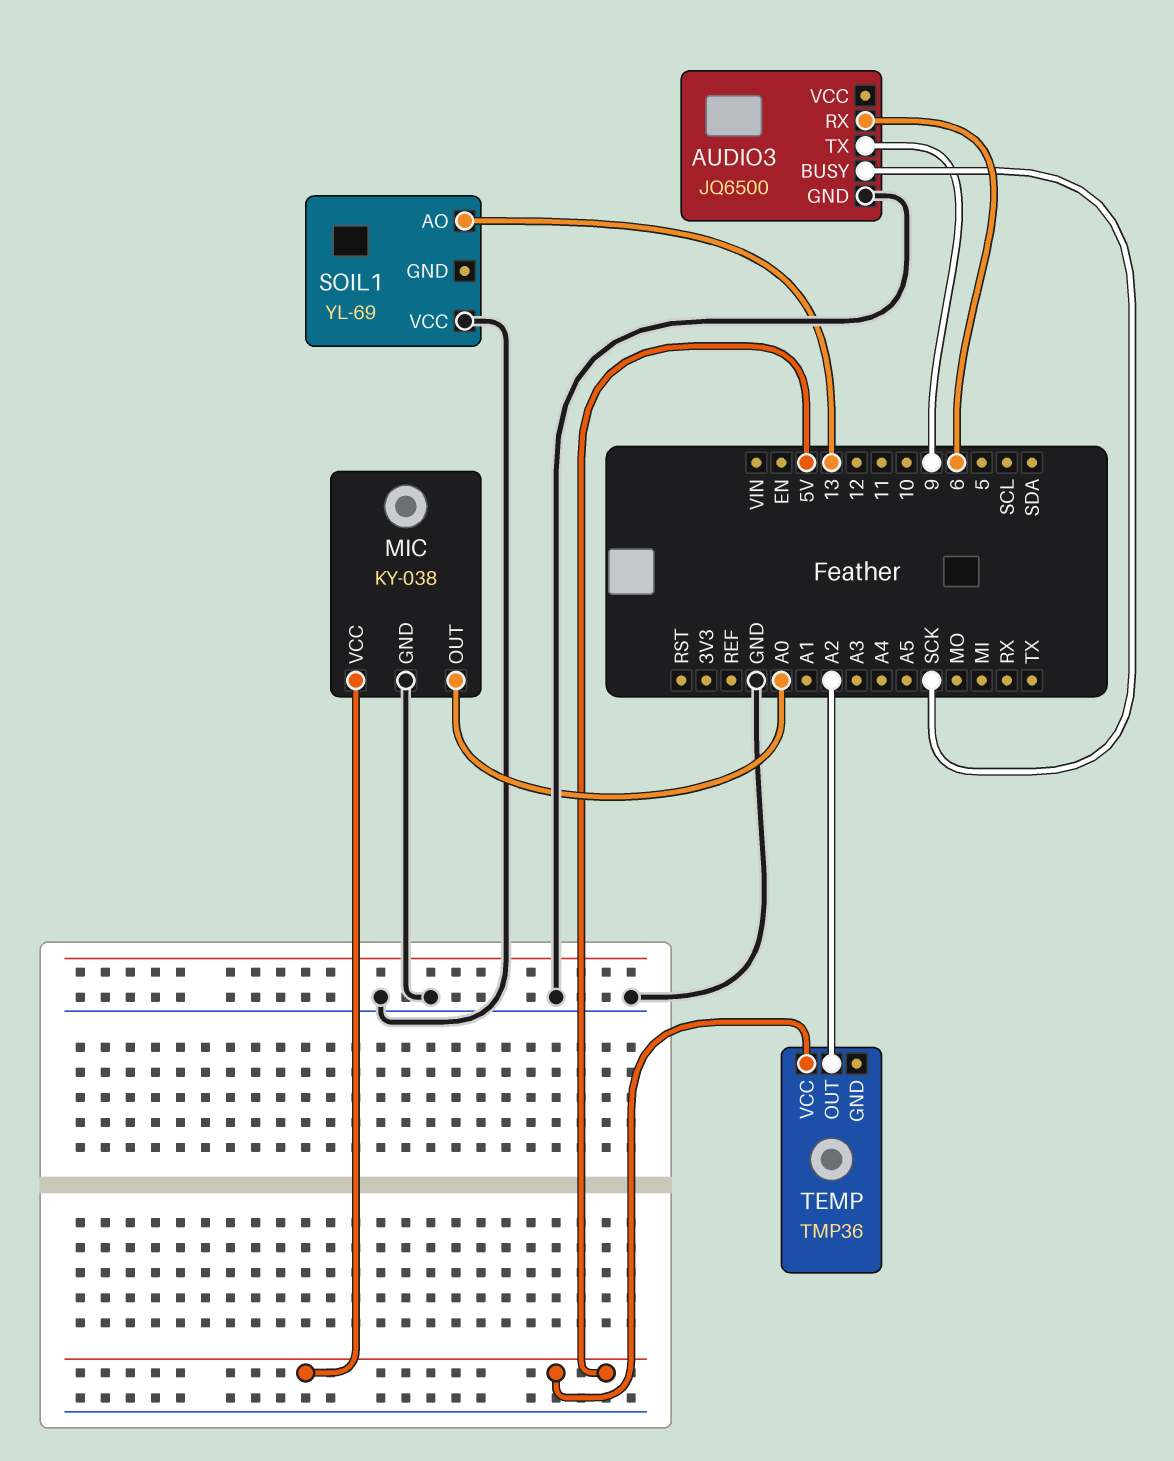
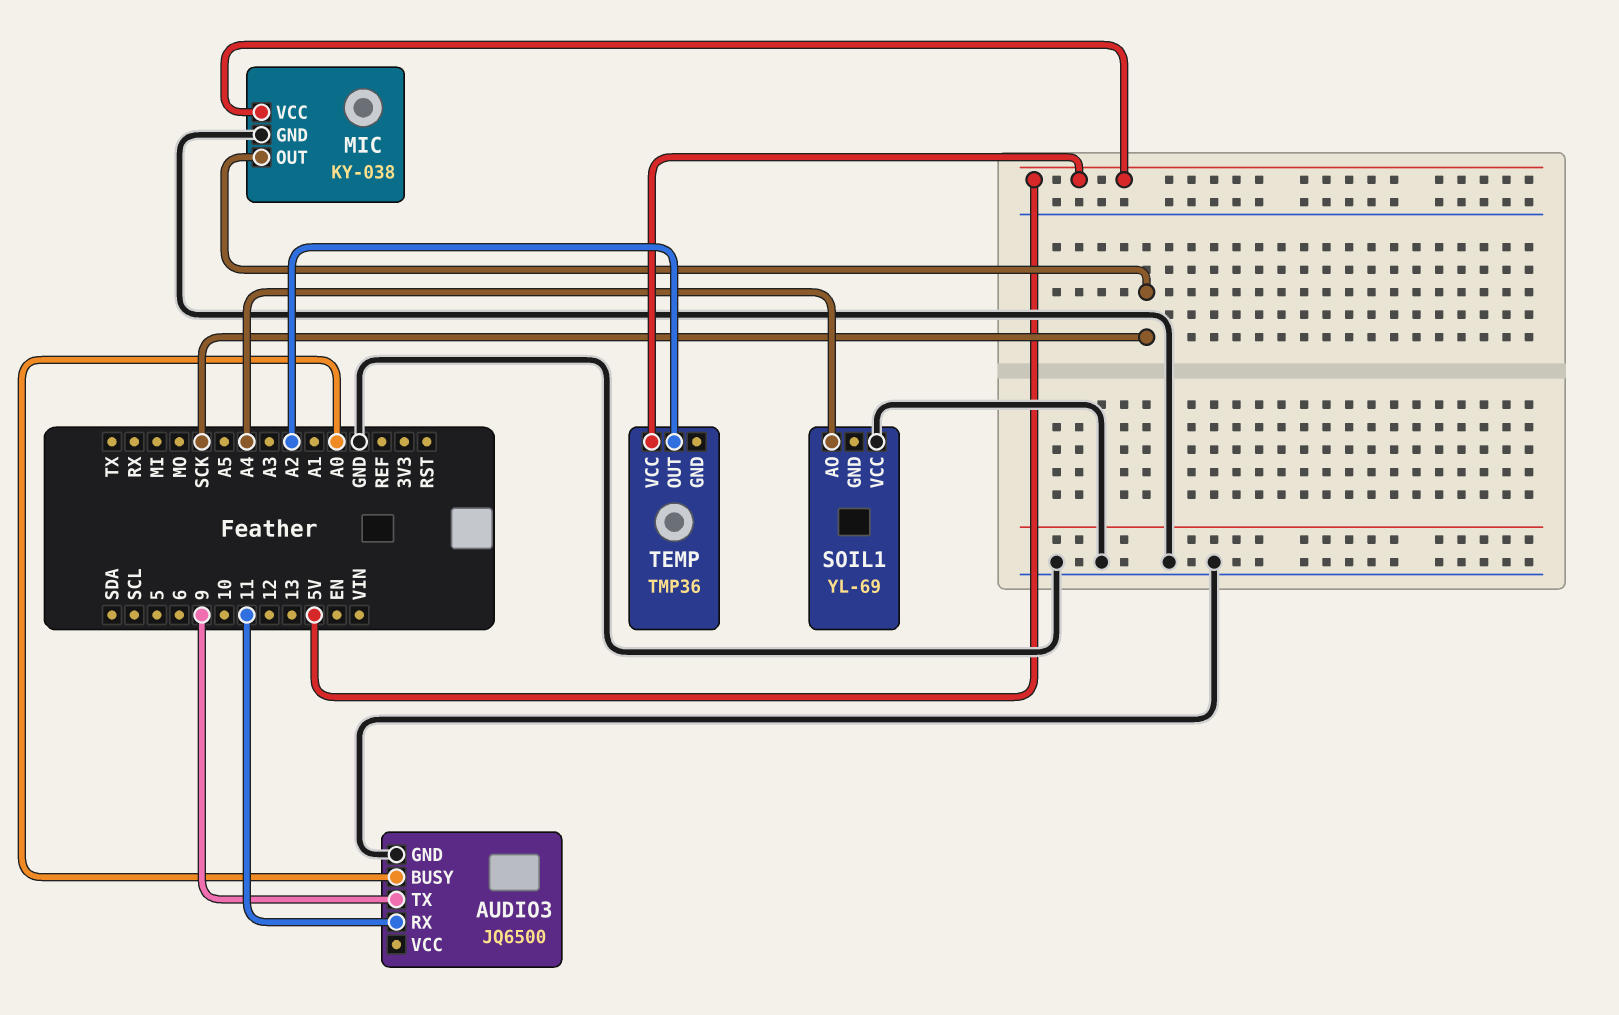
AUDIO3 pin BUSY: SCK -> A0
AUDIO3 pin RX: 6 -> 11
MIC pin OUT: A0 -> SCK
SOIL1 pin AO: 13 -> A4

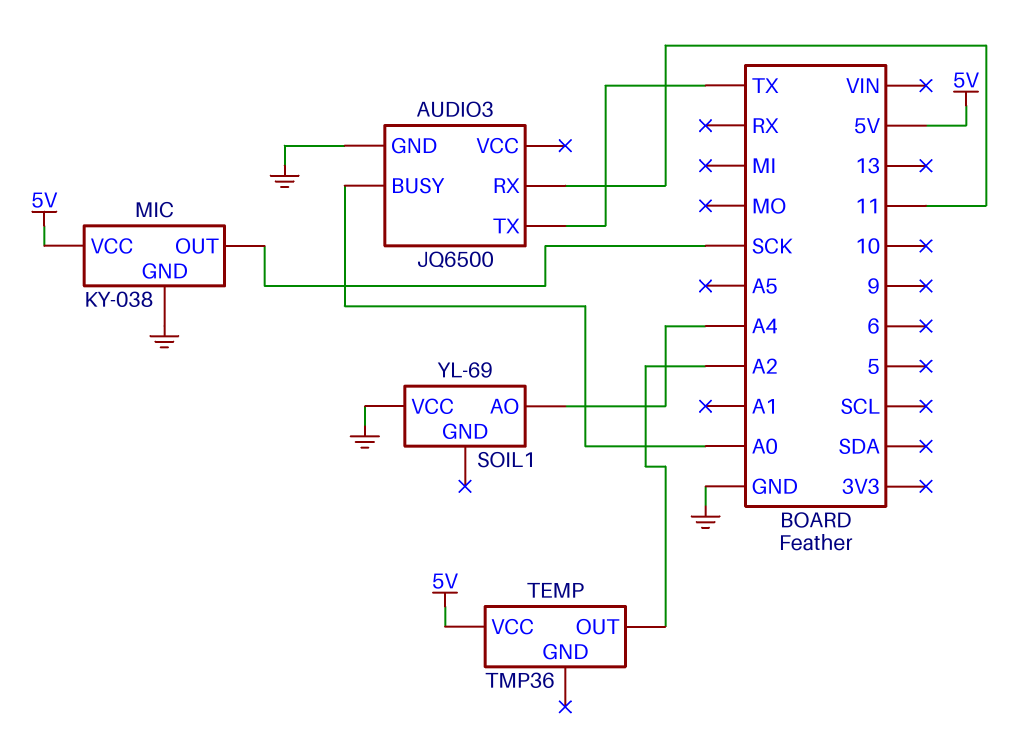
AUDIO3 pin TX: 9 -> TX

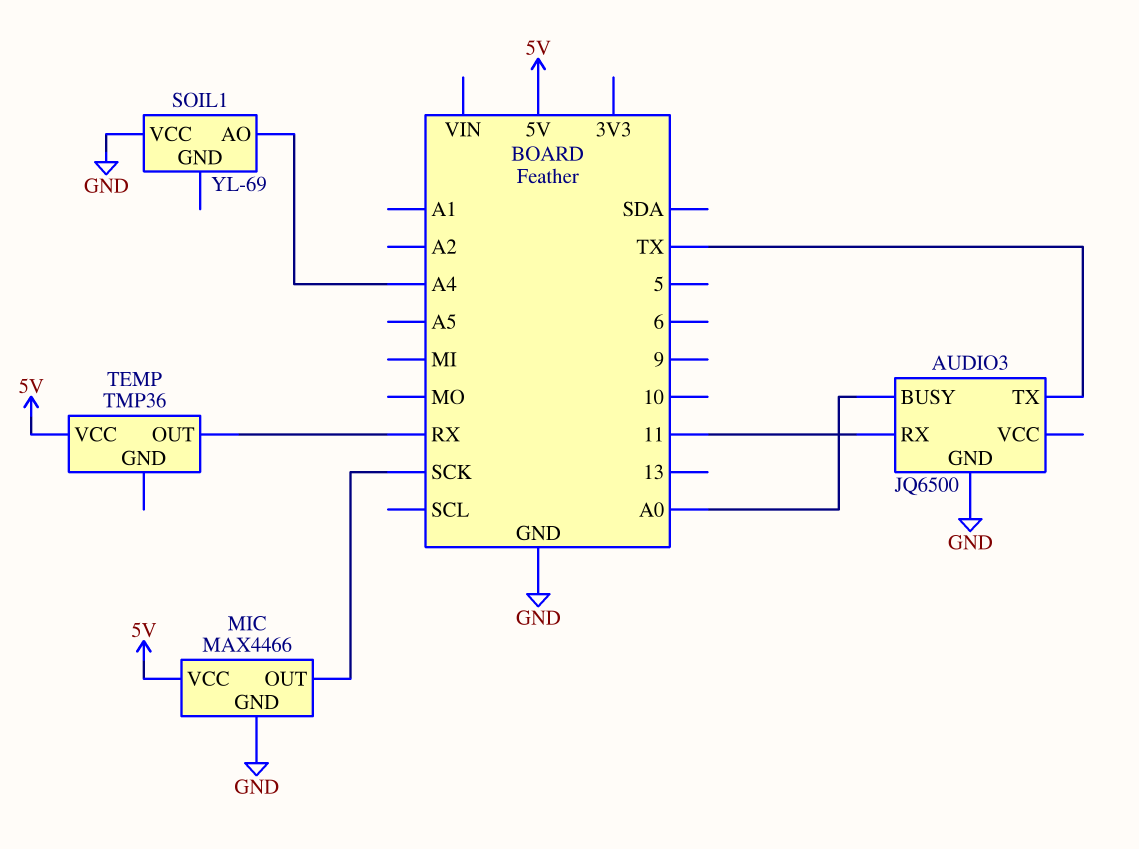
MIC: KY-038 -> MAX4466
TEMP pin OUT: A2 -> RX

